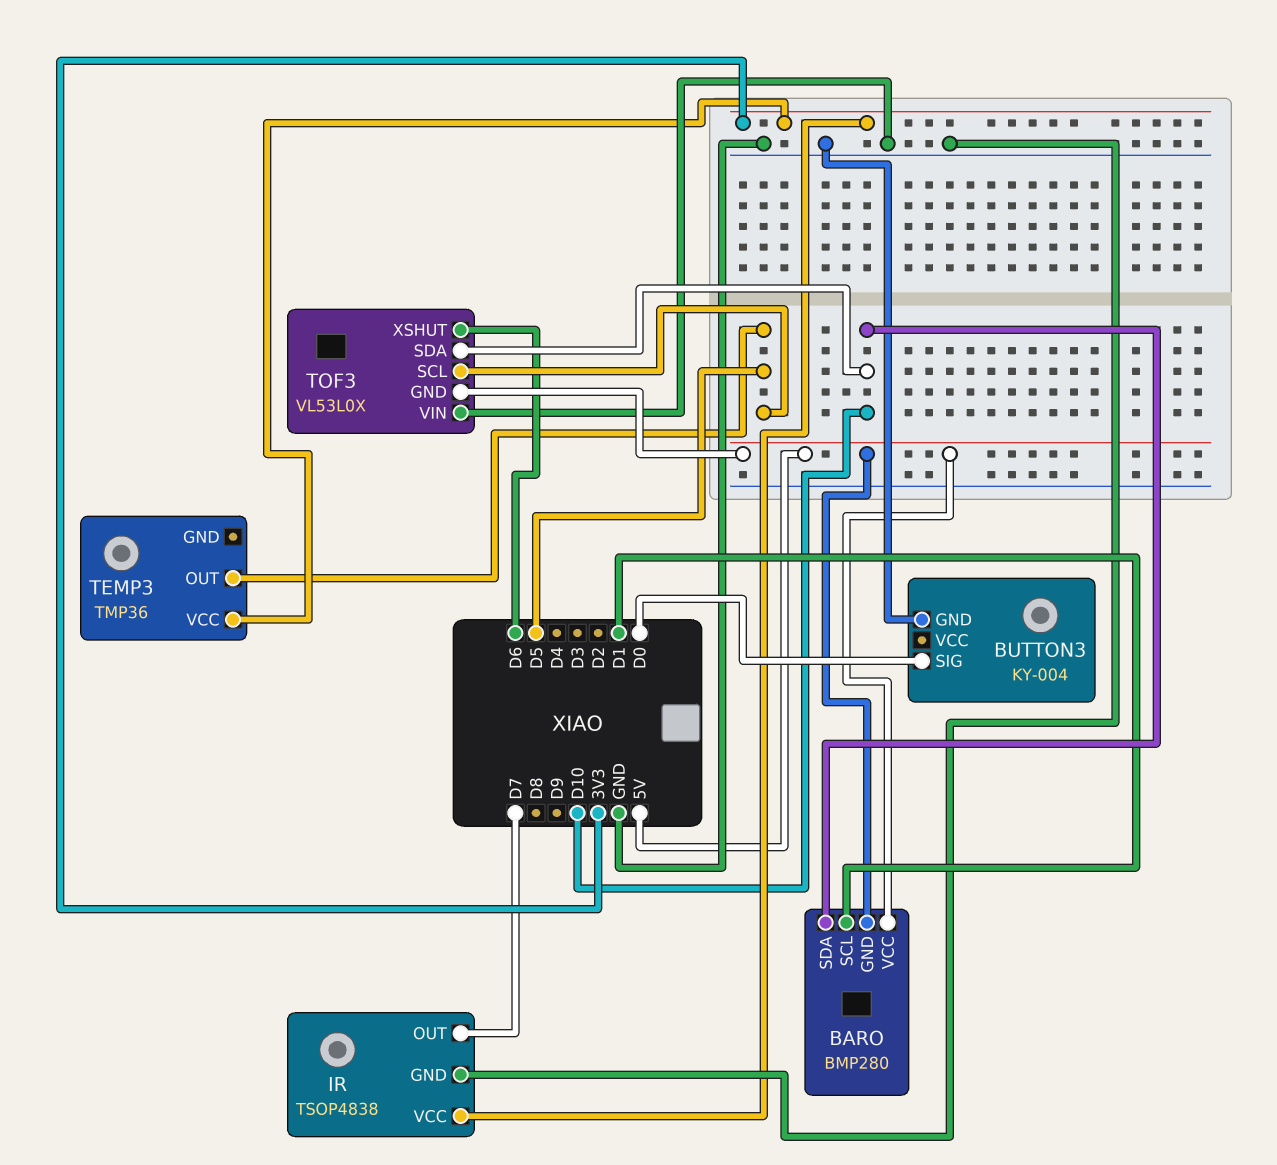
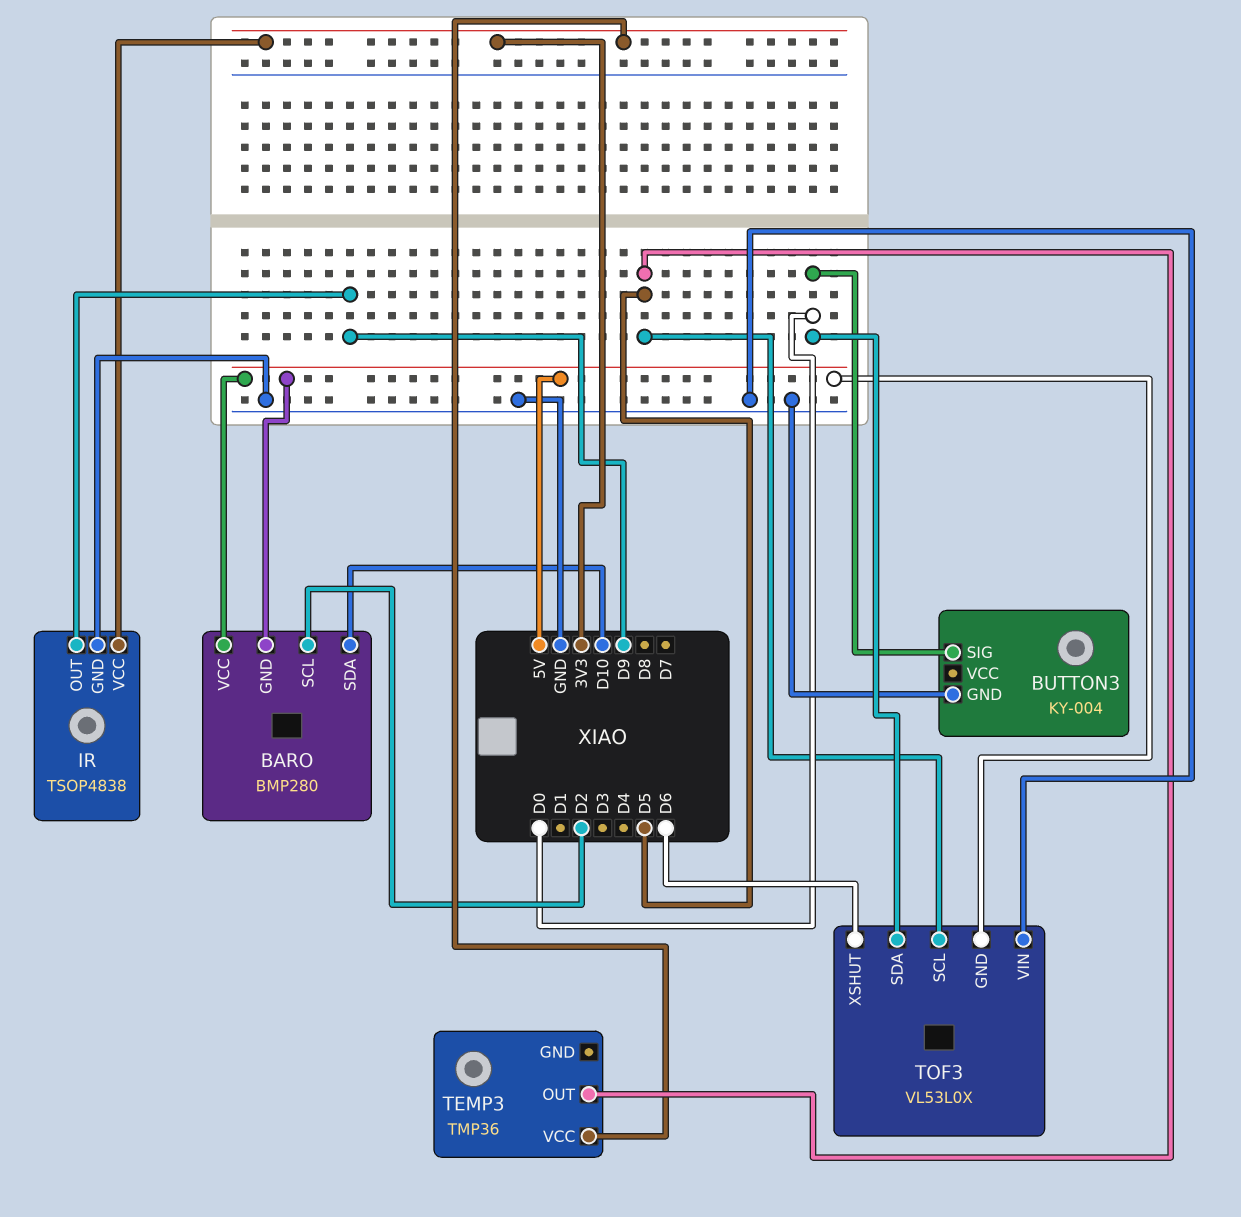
BARO pin SCL: D1 -> D2
IR pin OUT: D7 -> D9
TOF3 pin SDA: D10 -> D0

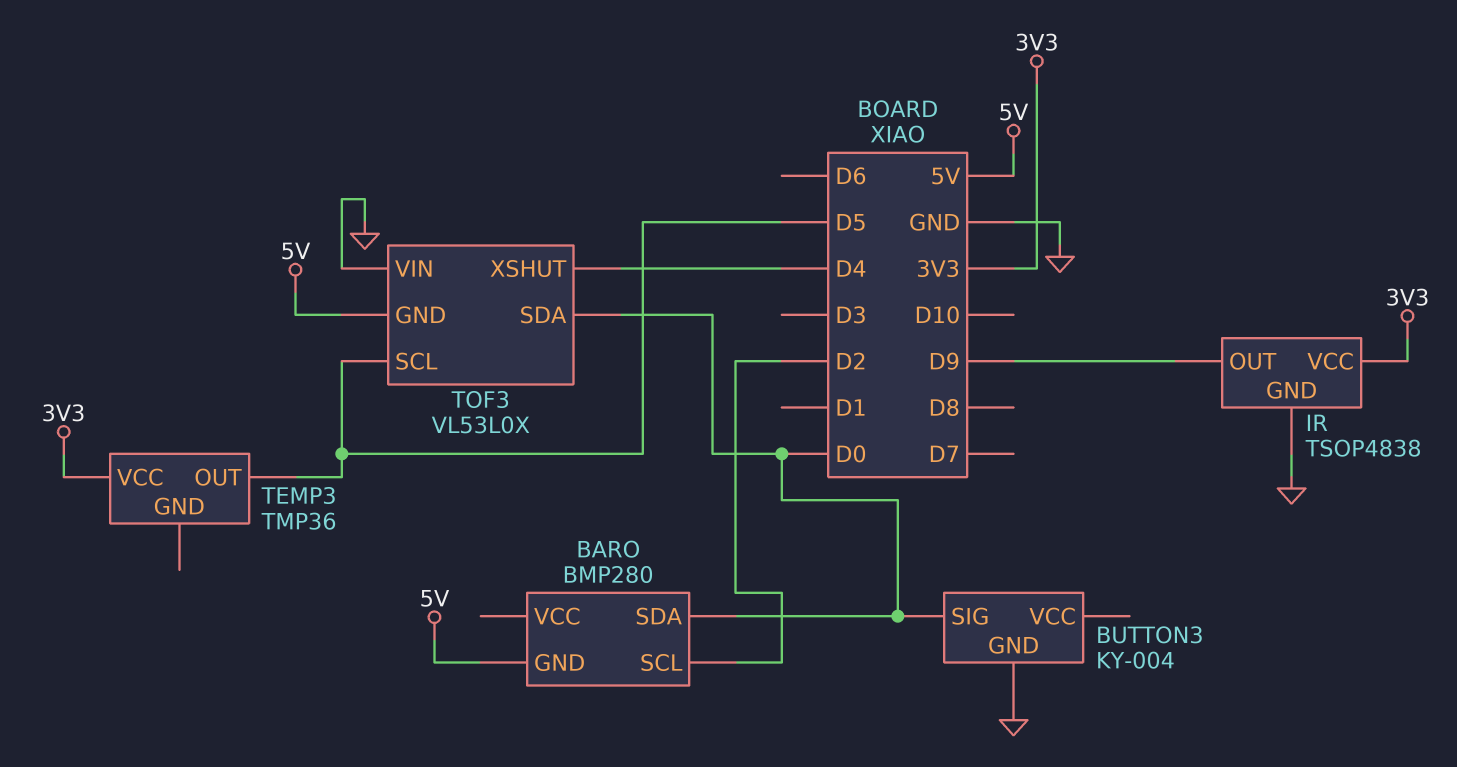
BARO pin SDA: D10 -> D0
BARO pin VCC: 5V -> none
TOF3 pin XSHUT: D6 -> D4

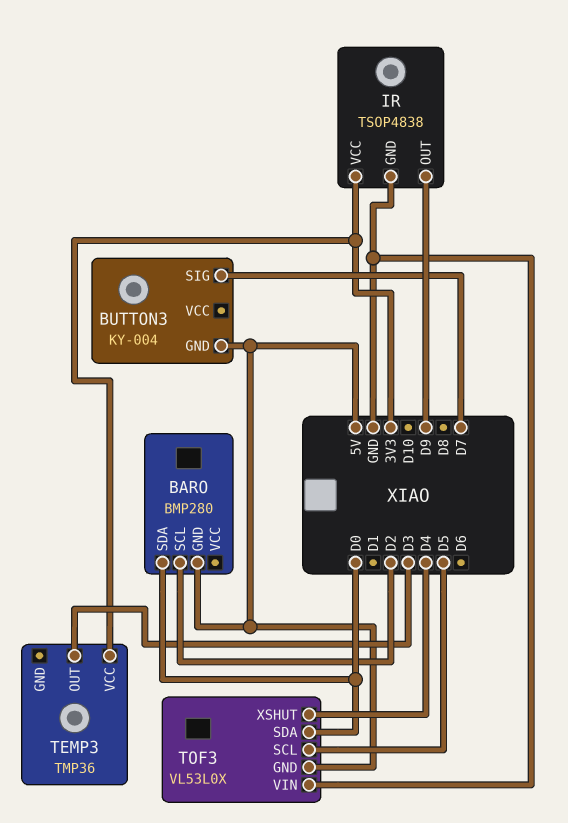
BUTTON3 pin GND: GND -> 5V
BUTTON3 pin SIG: D0 -> D7
TEMP3 pin OUT: D5 -> D3

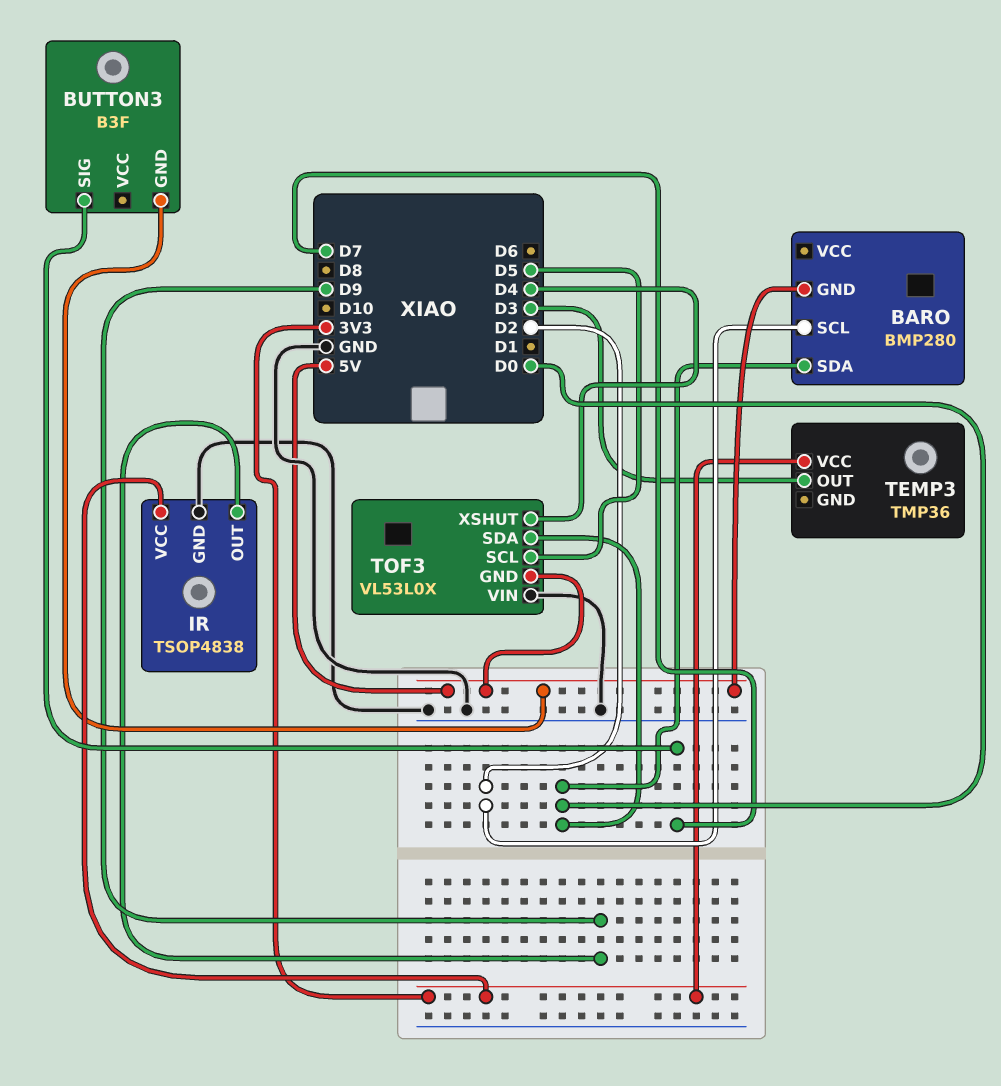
BUTTON3: KY-004 -> B3F

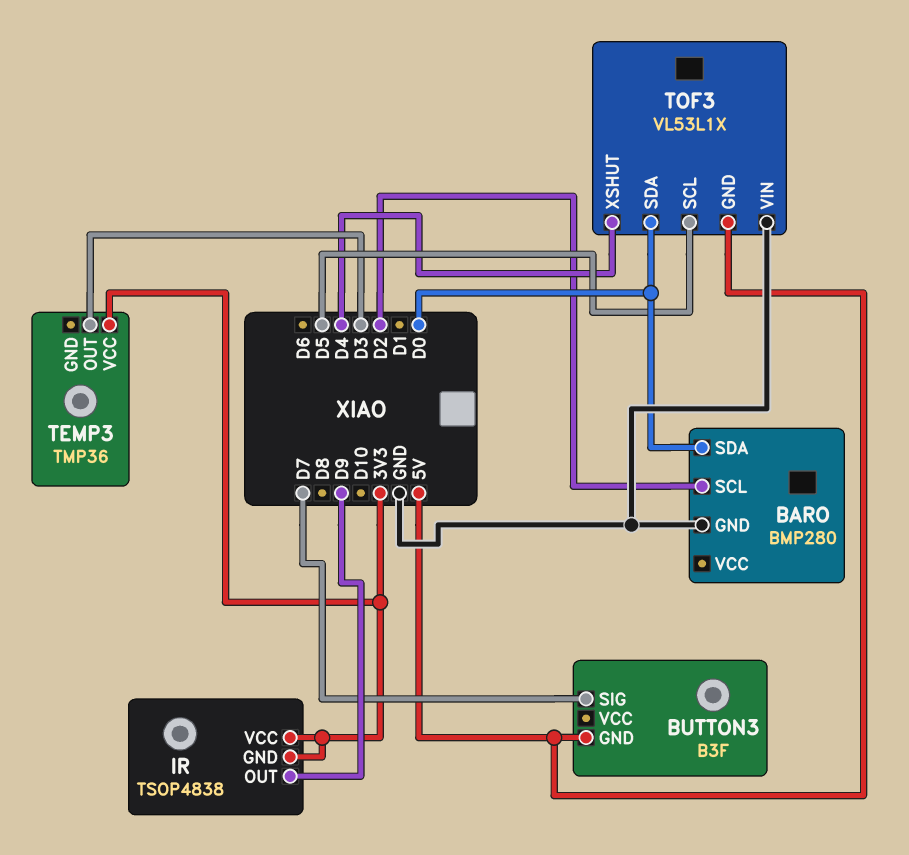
BARO pin GND: 5V -> GND
IR pin GND: GND -> 3V3
TOF3: VL53L0X -> VL53L1X

